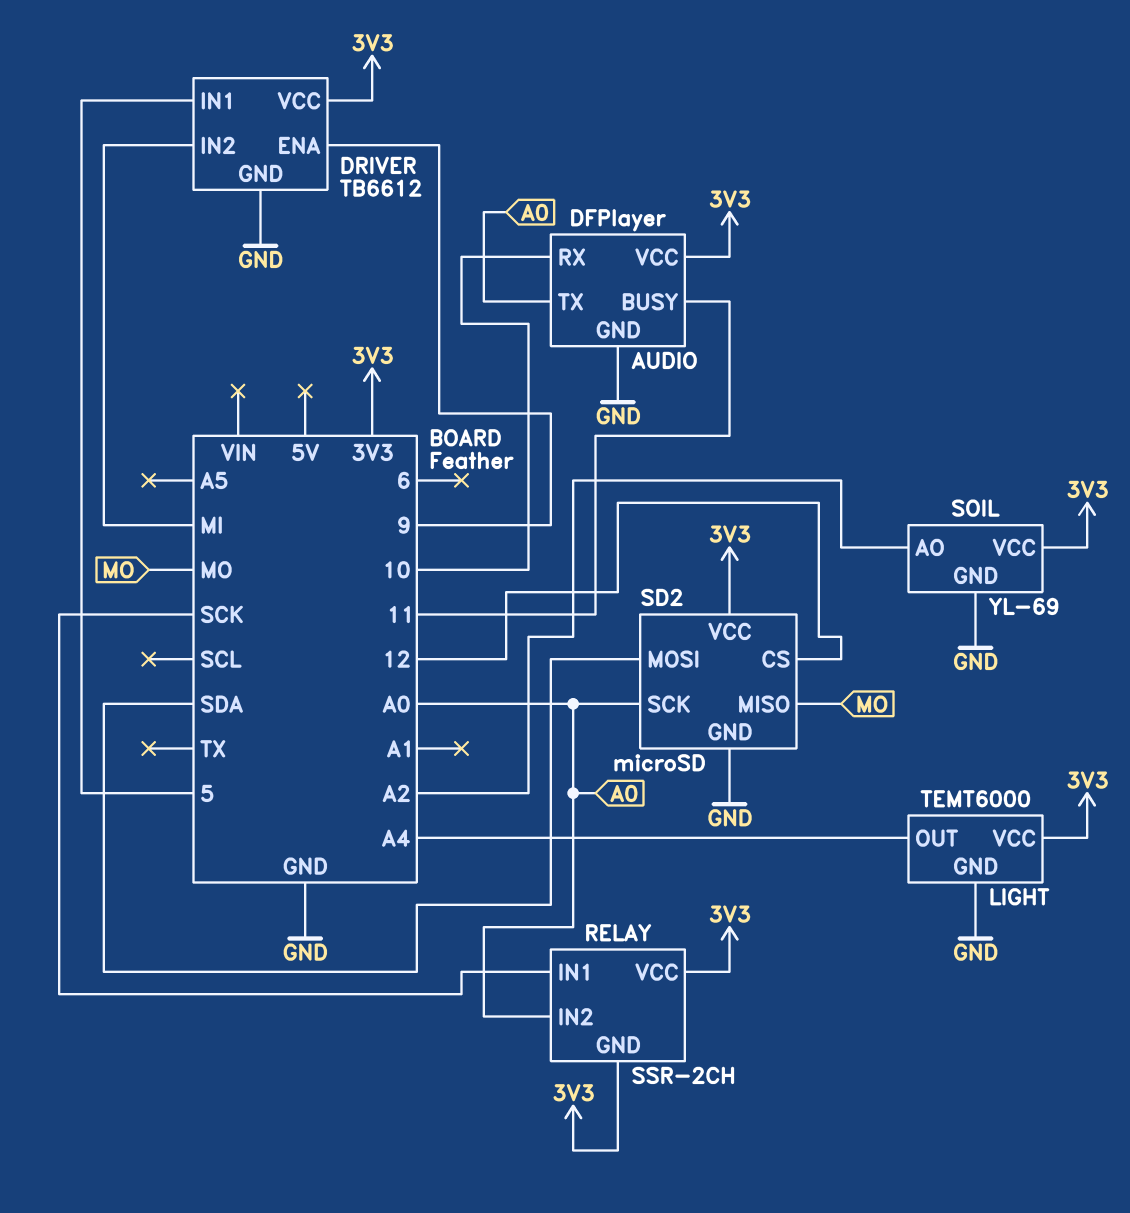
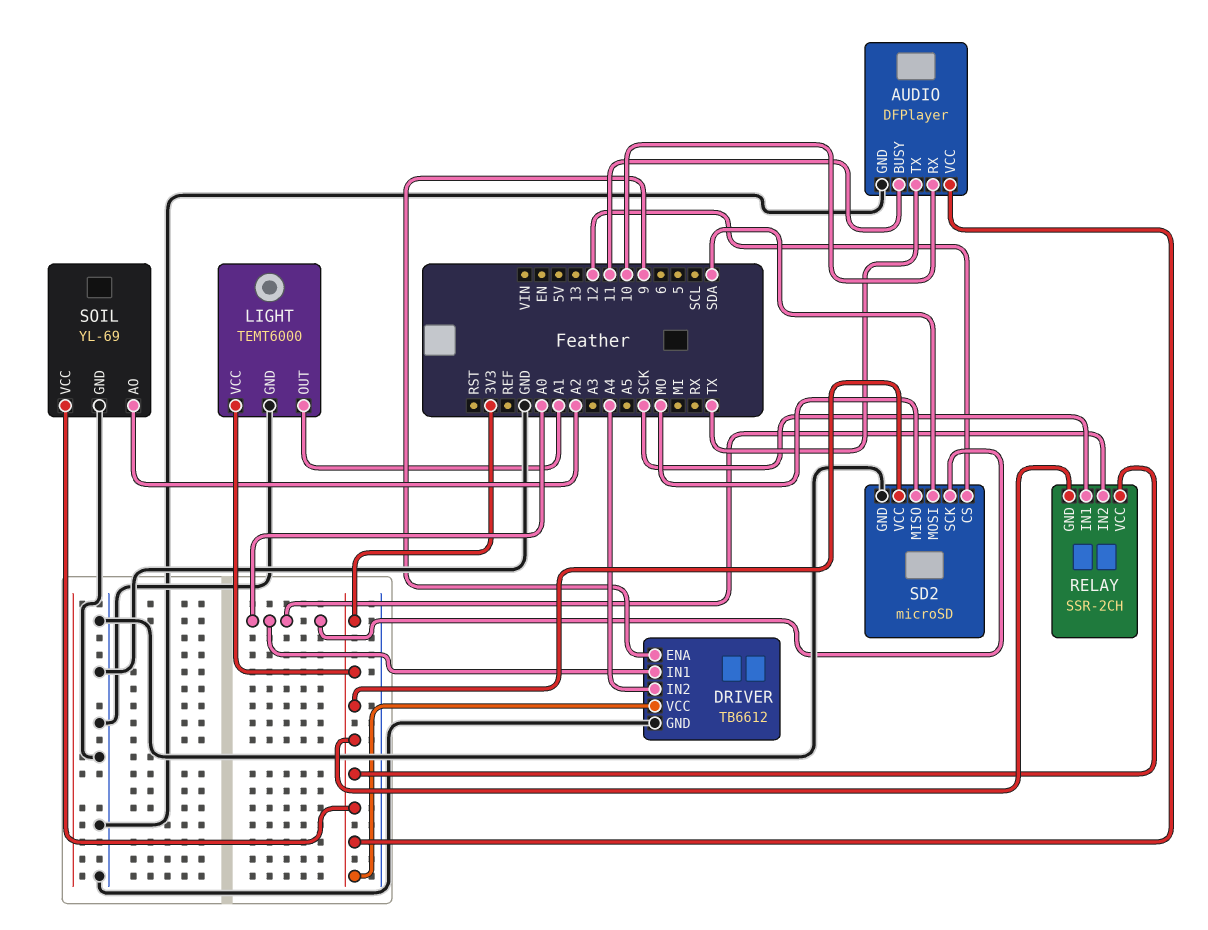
AUDIO pin TX: A0 -> TX
DRIVER pin IN1: 5 -> A0
DRIVER pin IN2: MI -> A4
LIGHT pin OUT: A4 -> A1

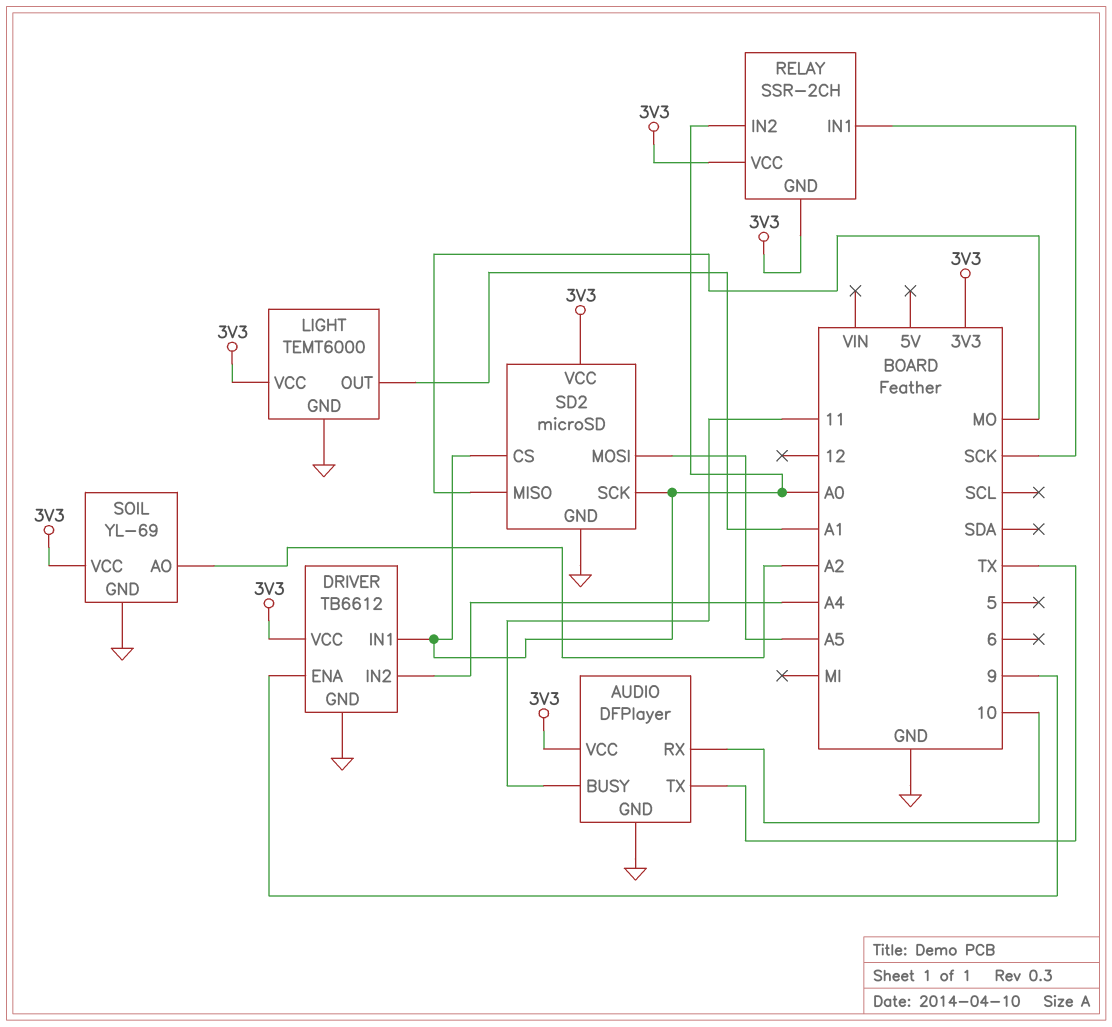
SD2 pin CS: 12 -> A0
SD2 pin MOSI: SDA -> A5

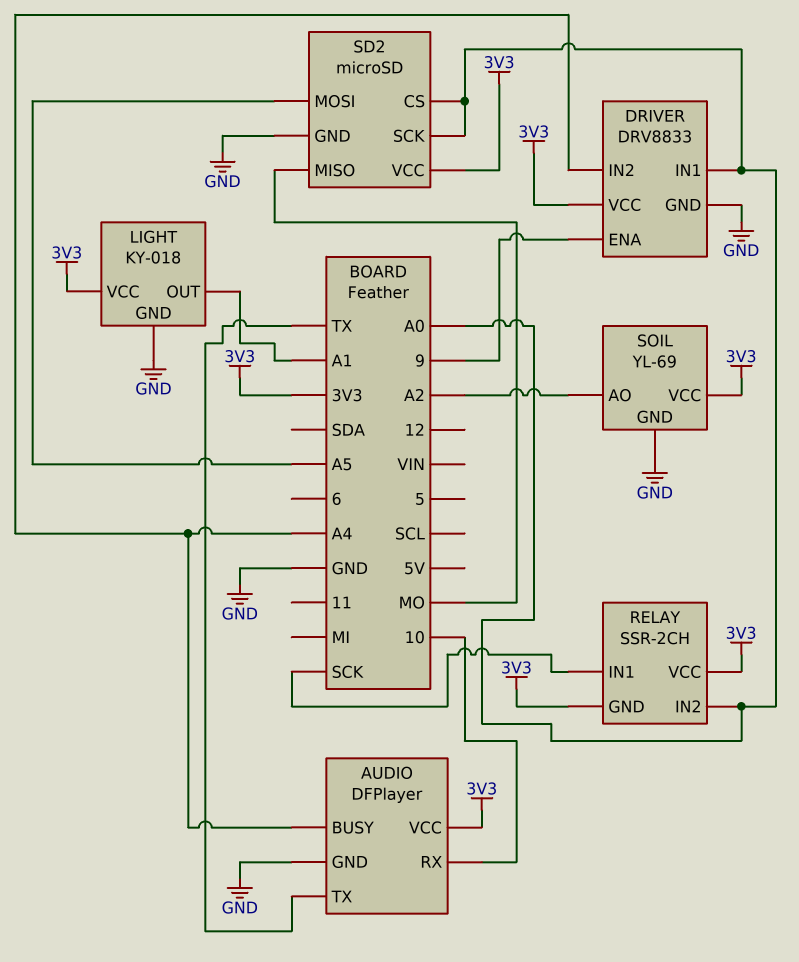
AUDIO pin BUSY: 11 -> A4
DRIVER: TB6612 -> DRV8833
LIGHT: TEMT6000 -> KY-018

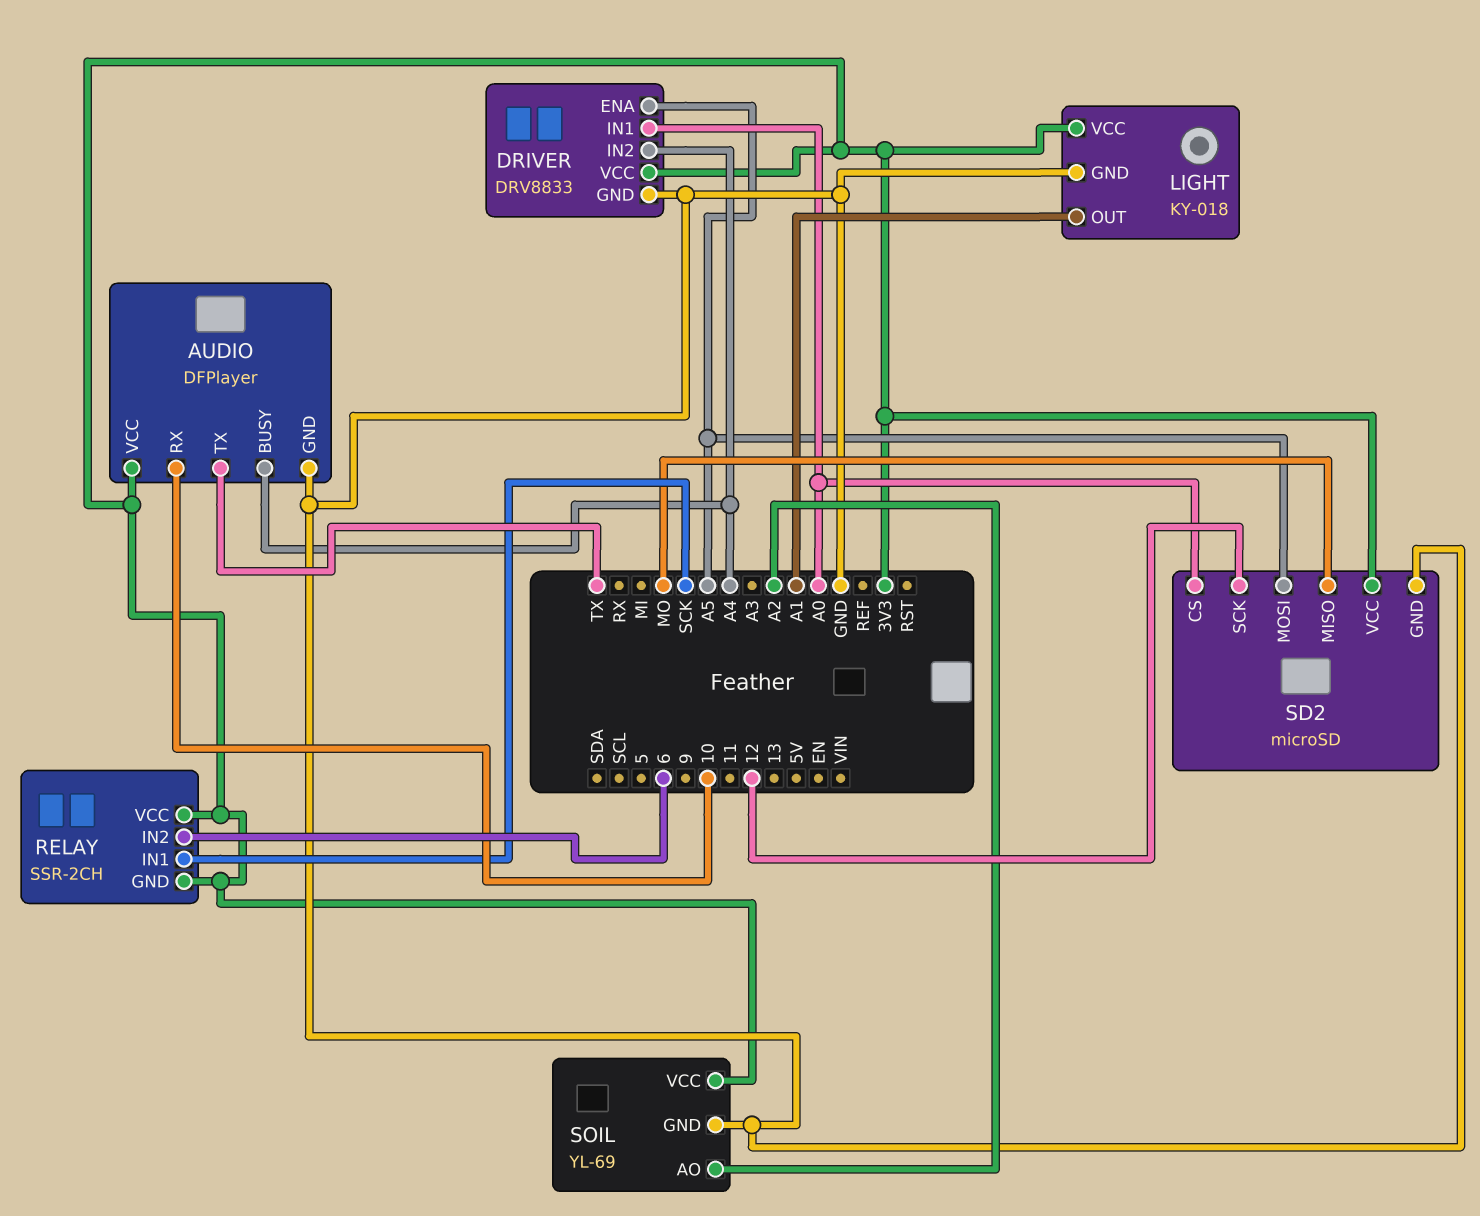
DRIVER pin ENA: 9 -> A5
RELAY pin IN2: A0 -> 6
SD2 pin SCK: A0 -> 12

